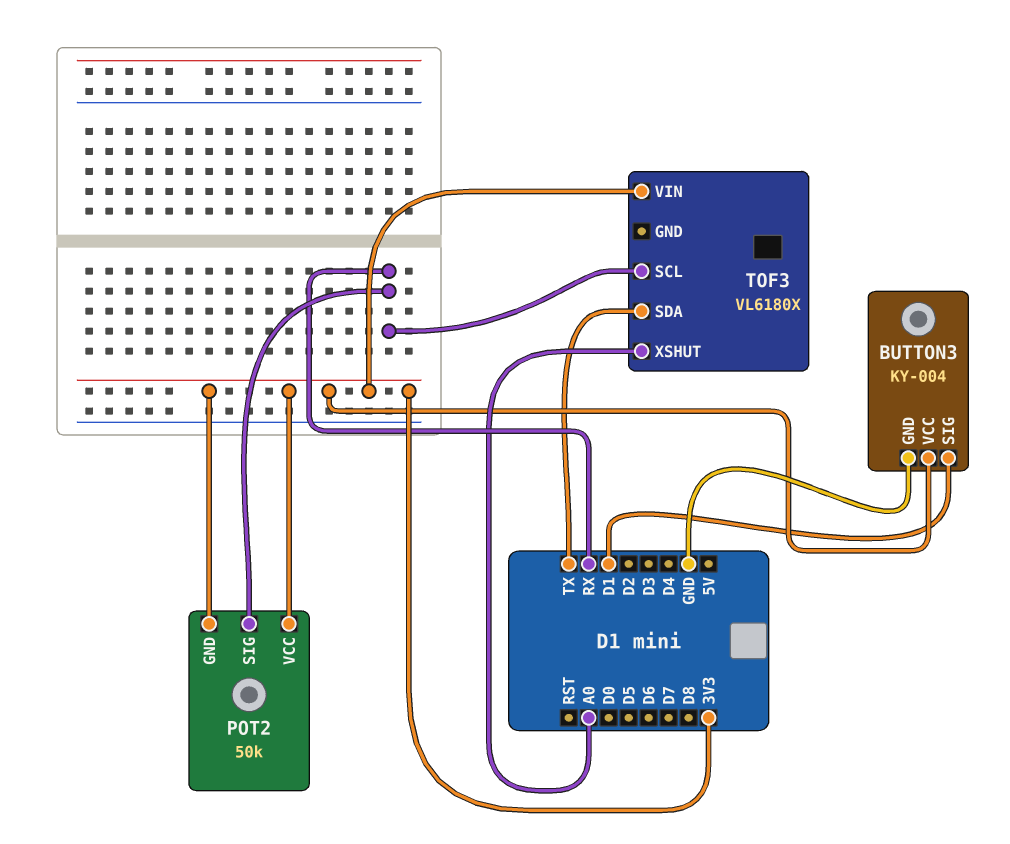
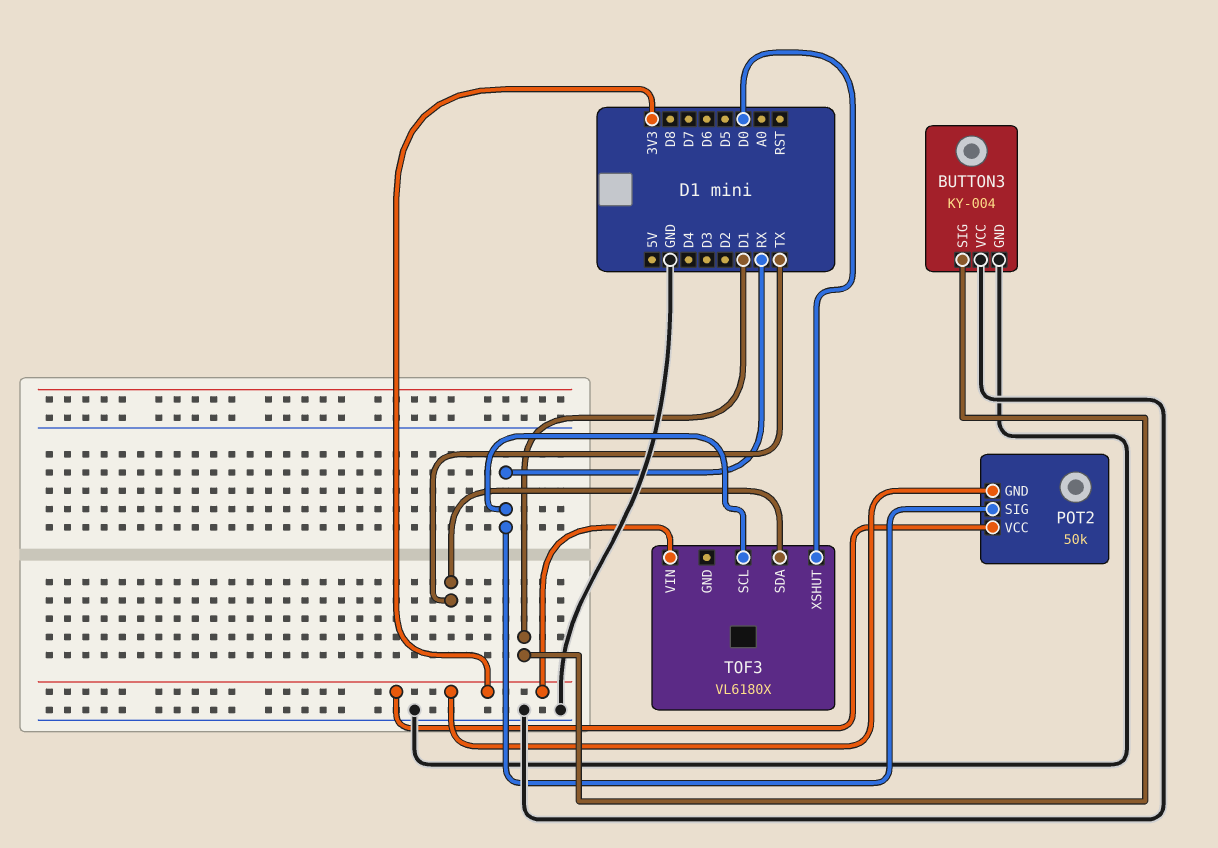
BUTTON3 pin VCC: 3V3 -> GND
TOF3 pin XSHUT: A0 -> D0

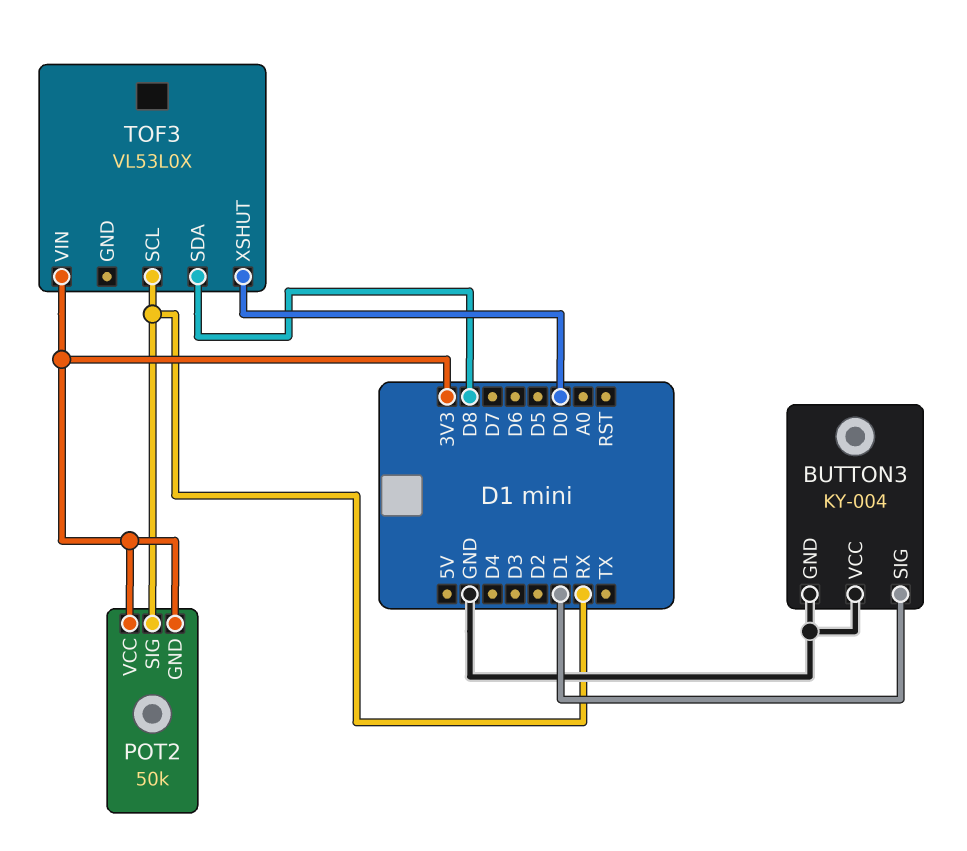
TOF3: VL6180X -> VL53L0X
TOF3 pin SDA: TX -> D8

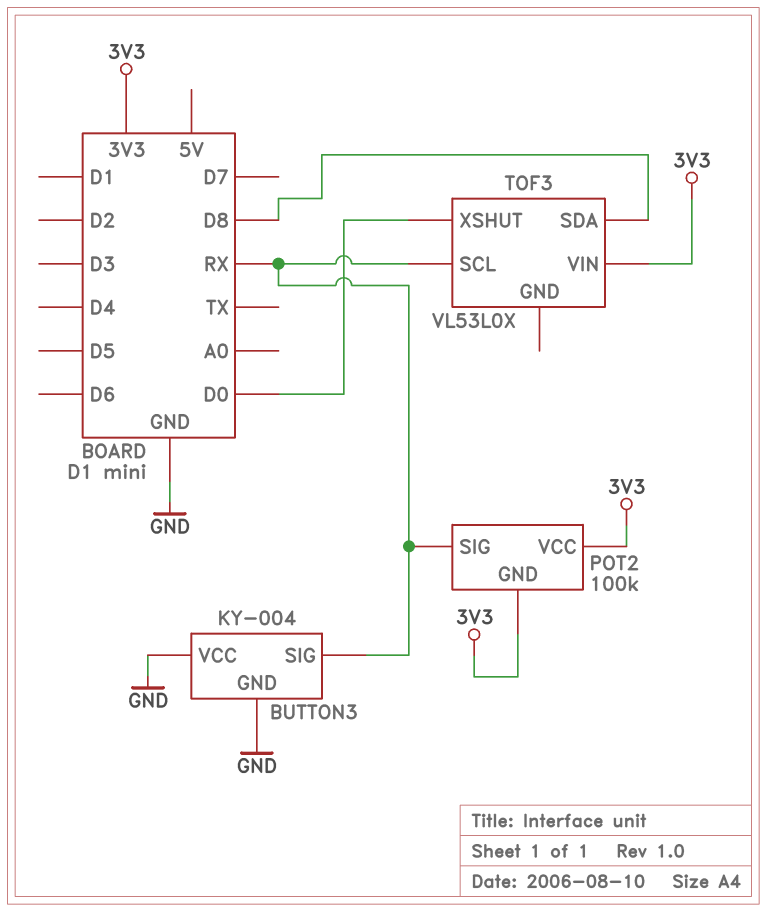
BUTTON3 pin SIG: D1 -> RX
POT2: 50k -> 100k

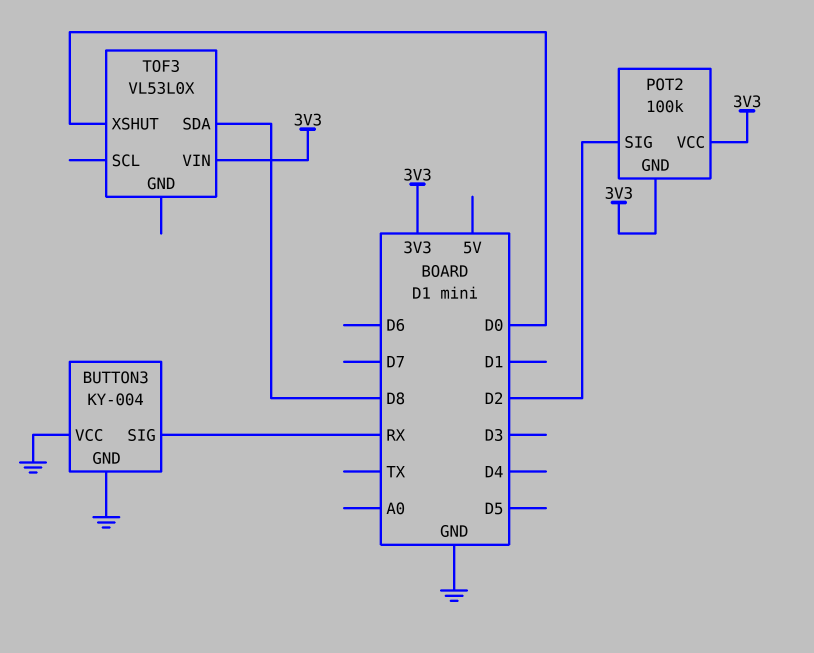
POT2 pin SIG: RX -> D2
TOF3 pin SCL: RX -> none

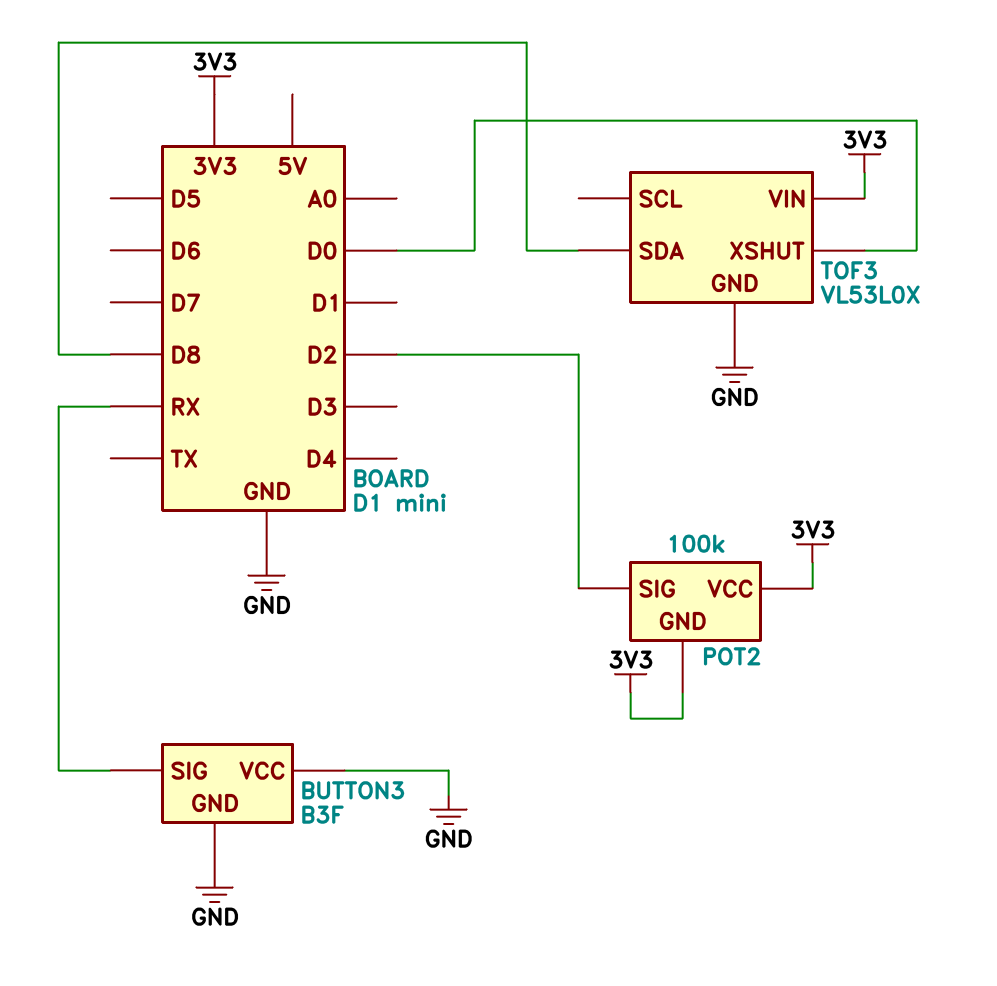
BUTTON3: KY-004 -> B3F
TOF3 pin GND: none -> GND

